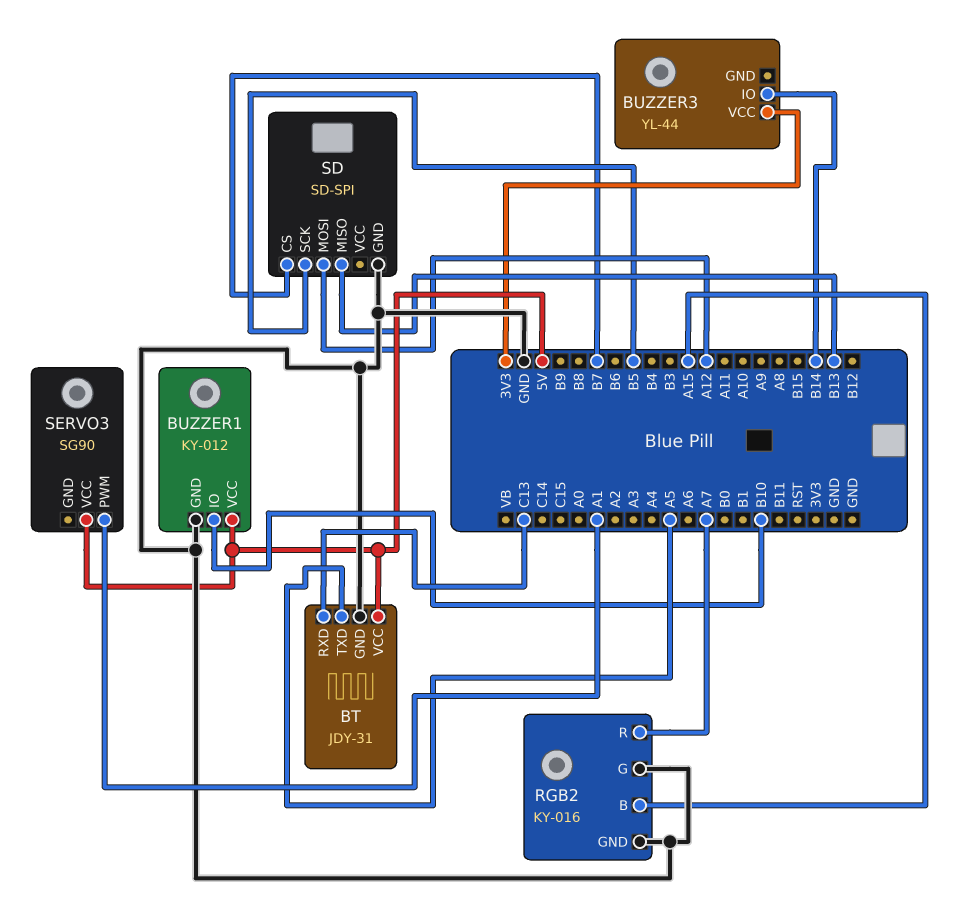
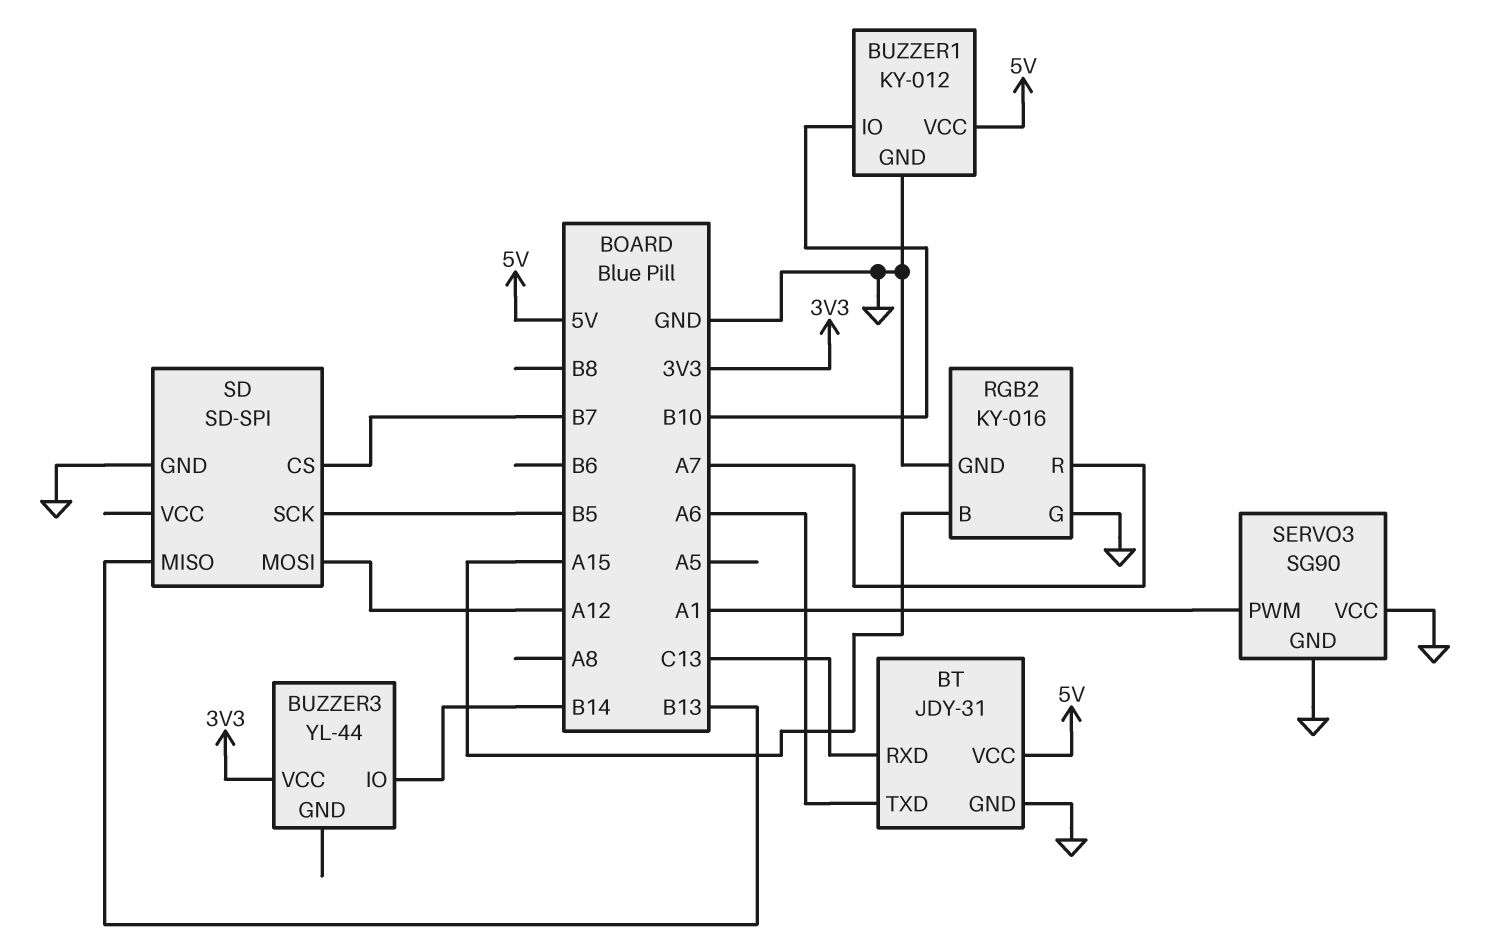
BT pin TXD: A5 -> A6
SERVO3 pin GND: none -> GND
SERVO3 pin VCC: 5V -> GND

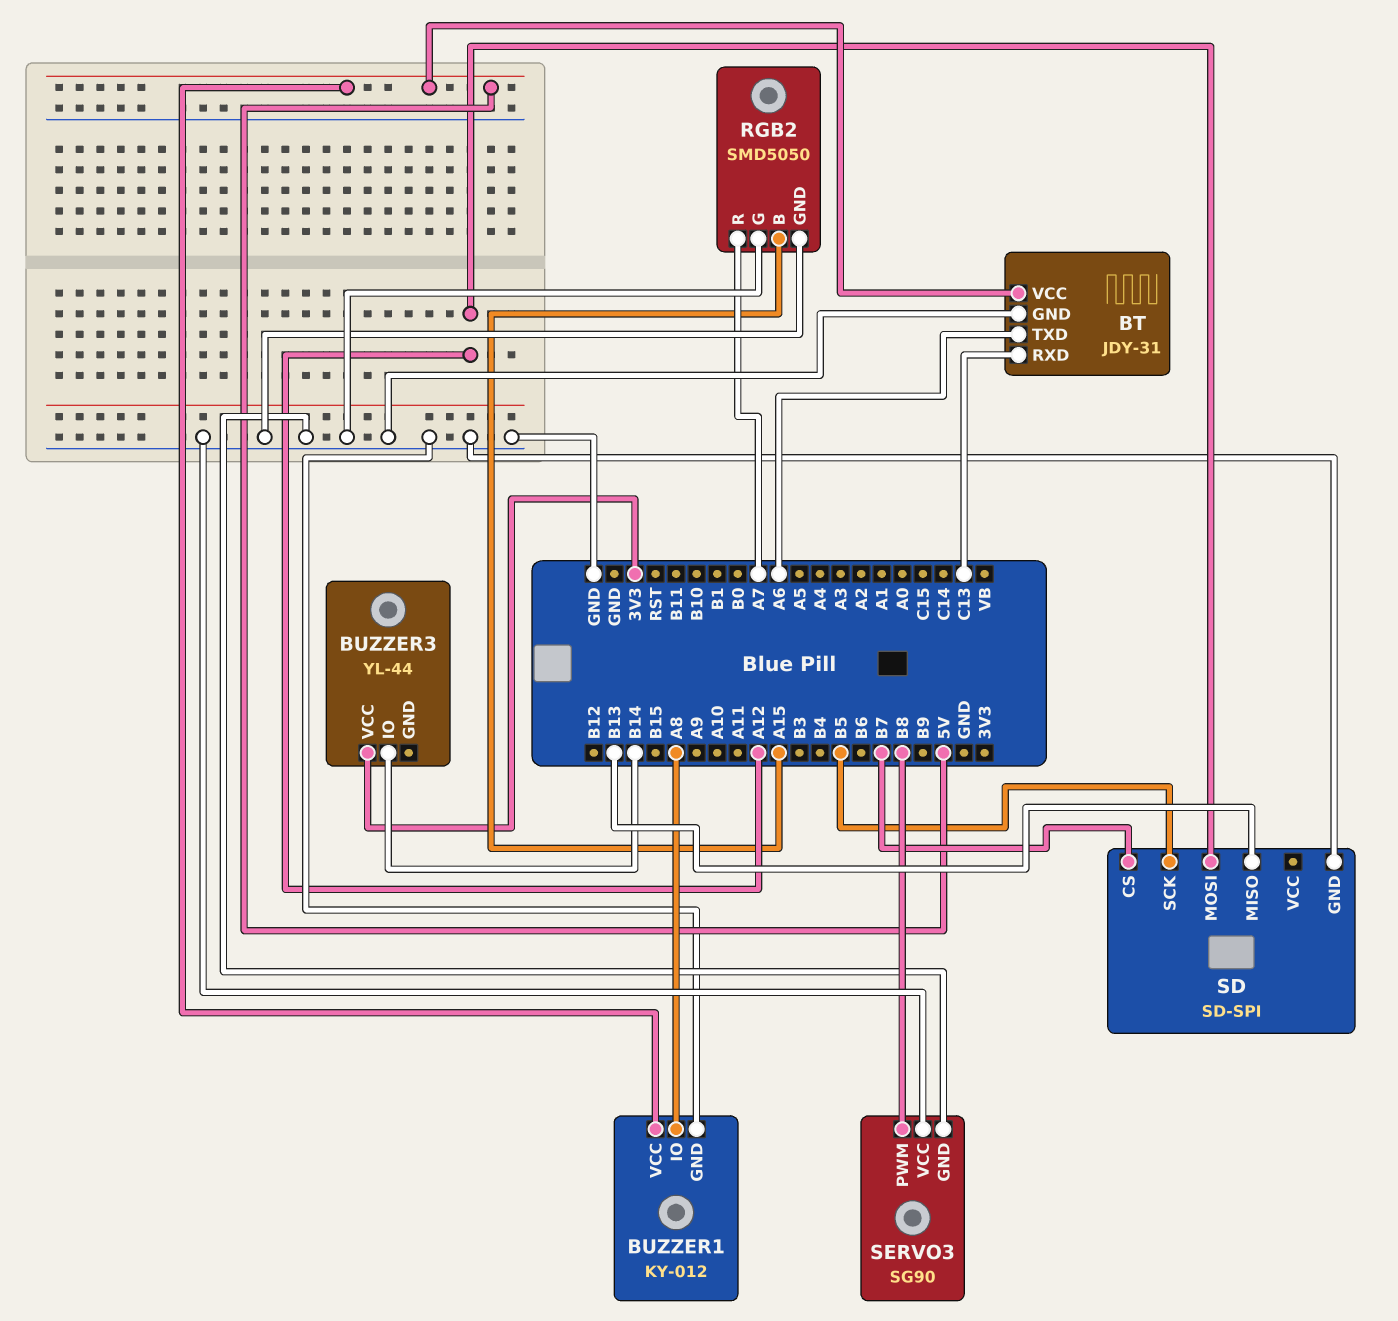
BUZZER1 pin IO: B10 -> A8
RGB2: KY-016 -> SMD5050
SERVO3 pin PWM: A1 -> B8

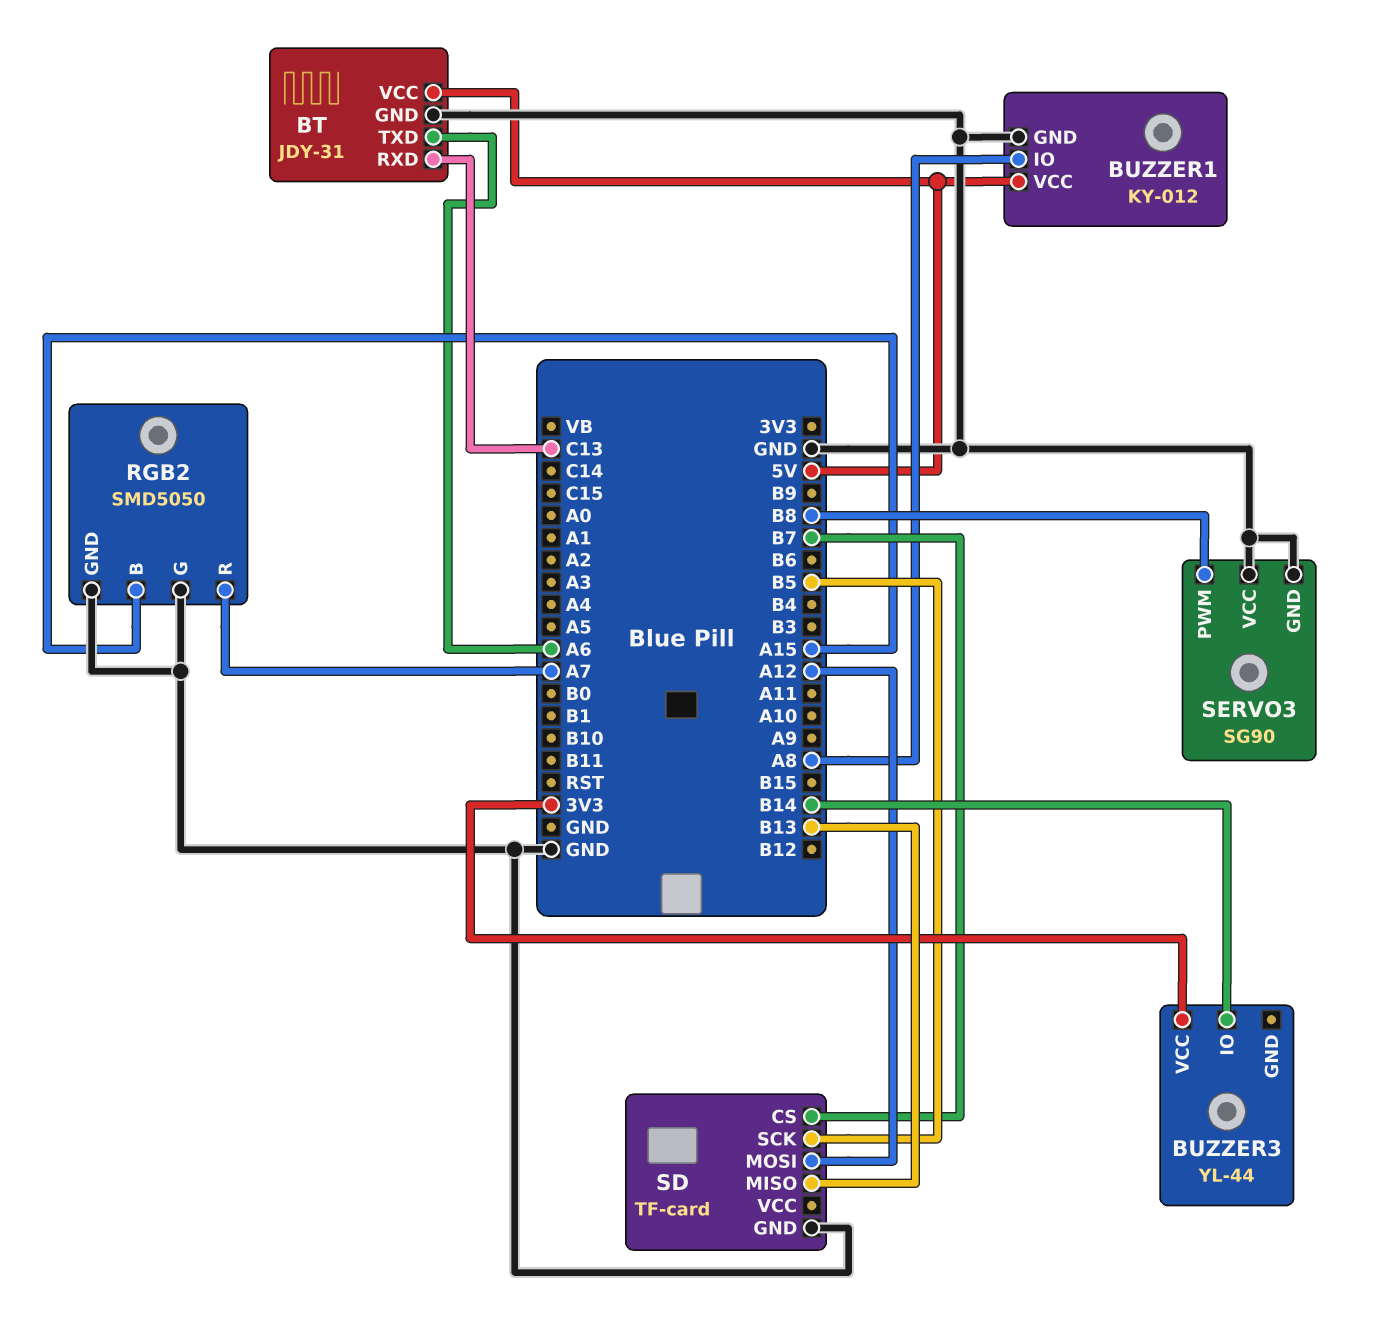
SD: SD-SPI -> TF-card

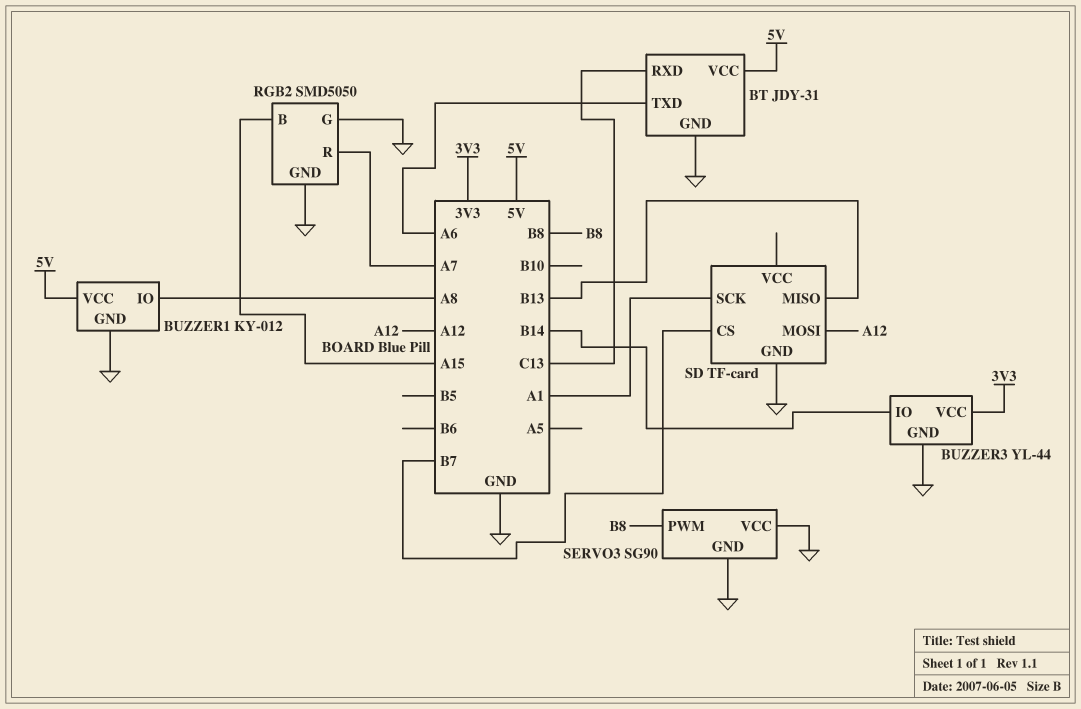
BUZZER3 pin GND: none -> GND
SD pin SCK: B5 -> A1

